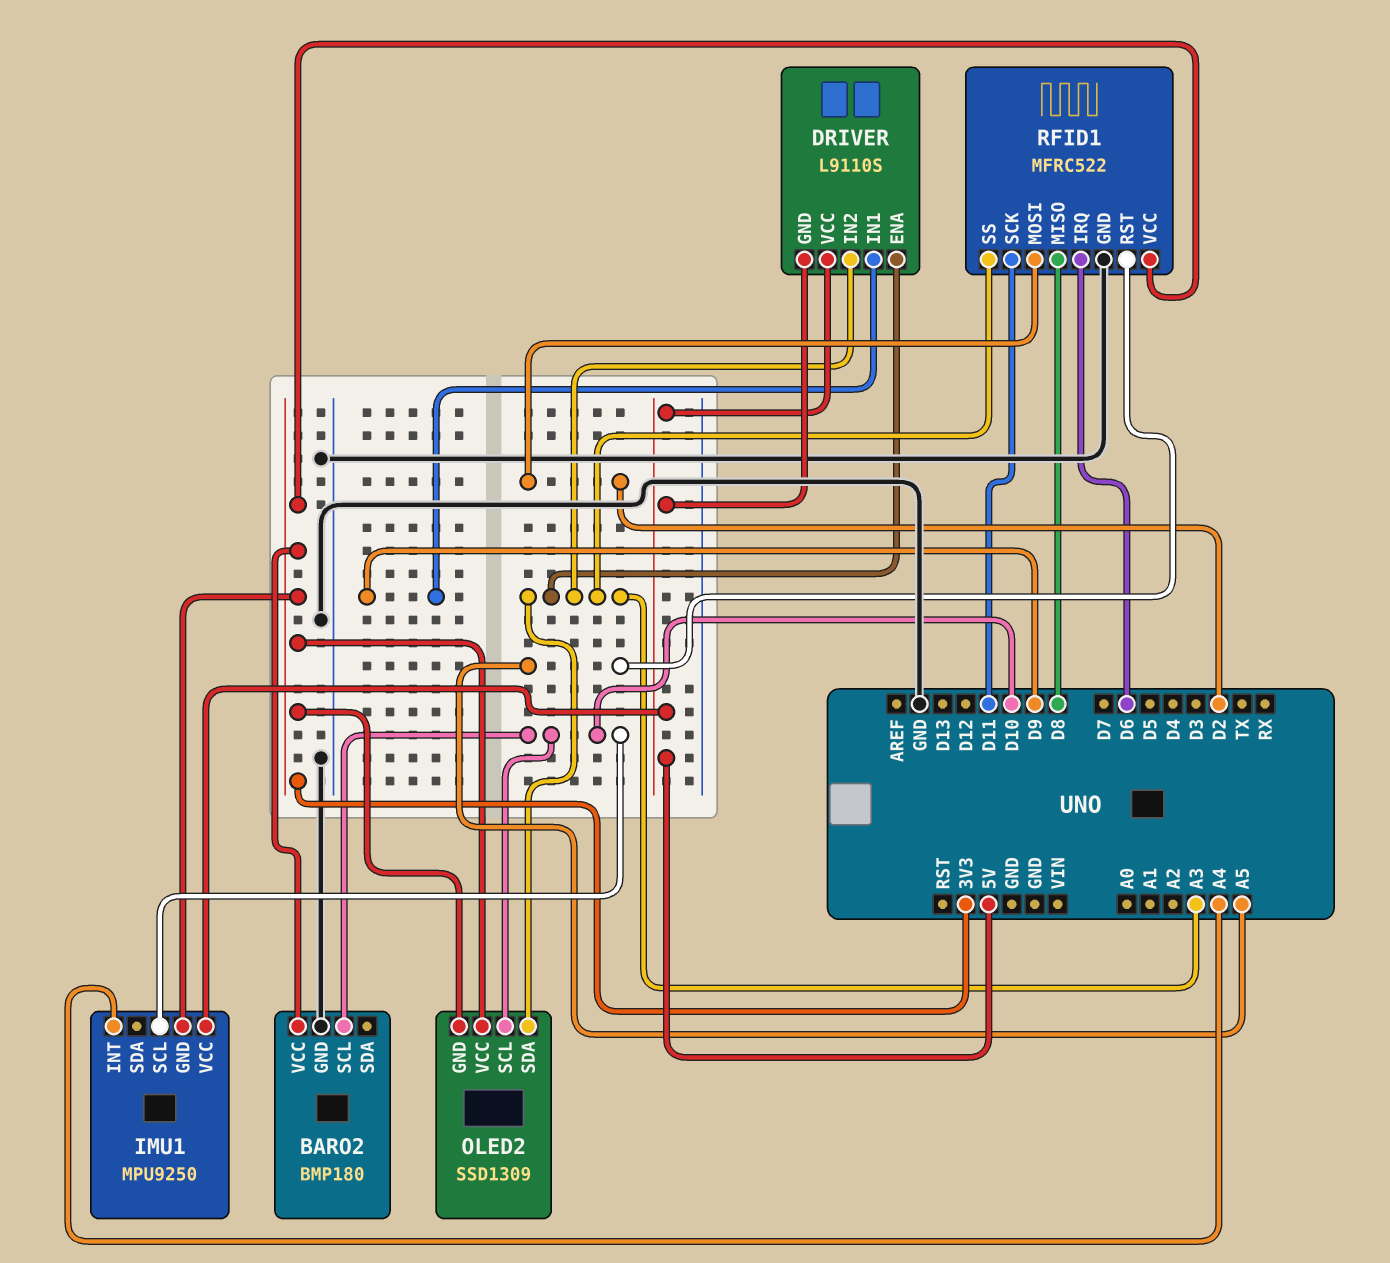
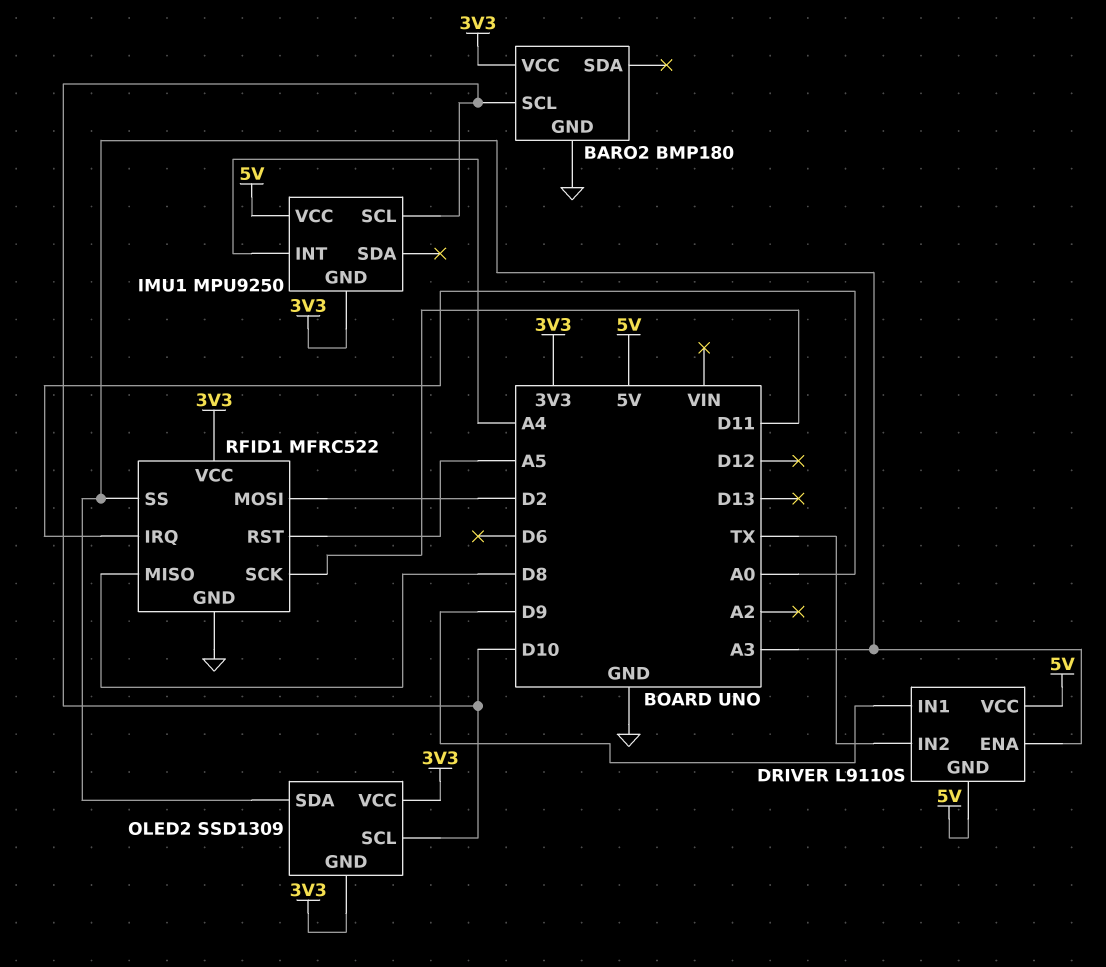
DRIVER pin IN2: A3 -> TX
RFID1 pin IRQ: D6 -> A0

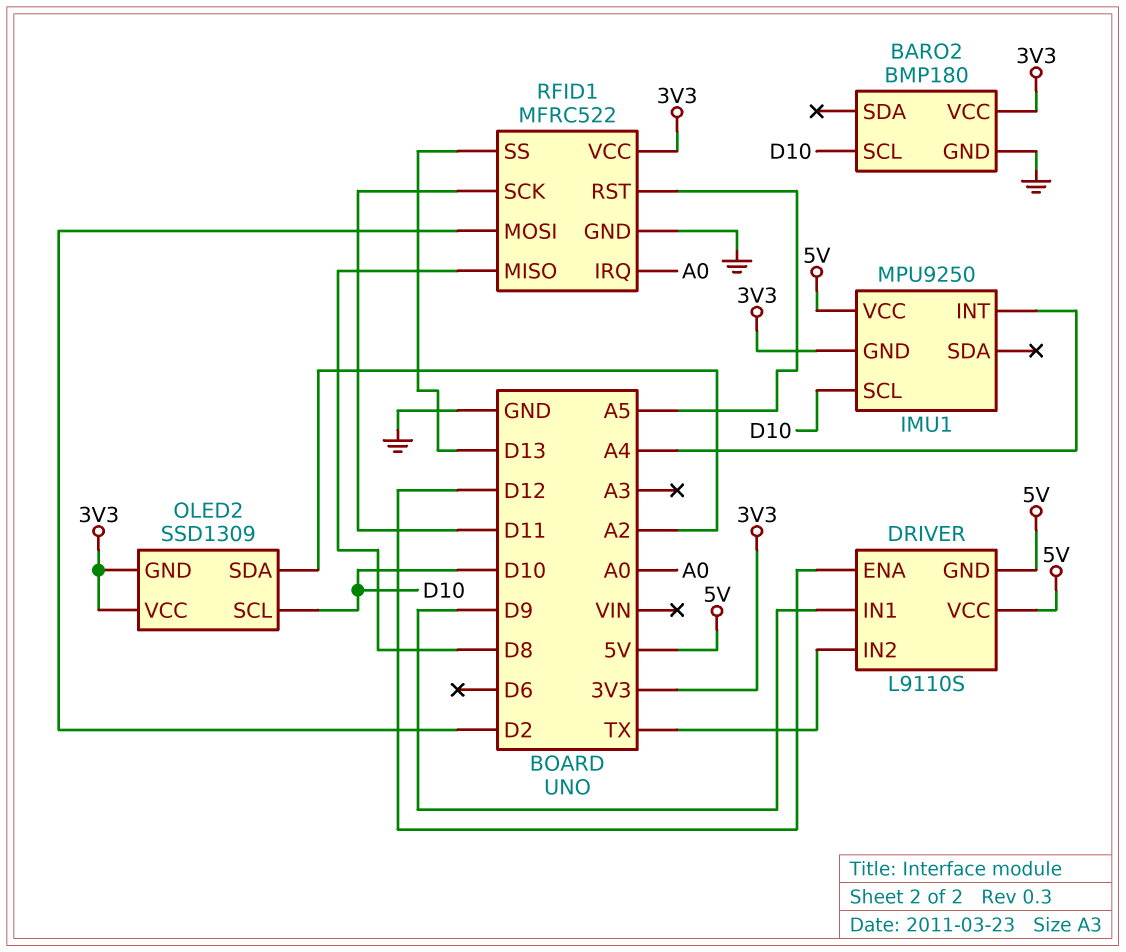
DRIVER pin ENA: A3 -> D12
OLED2 pin SDA: A3 -> A2
RFID1 pin SS: A3 -> D13

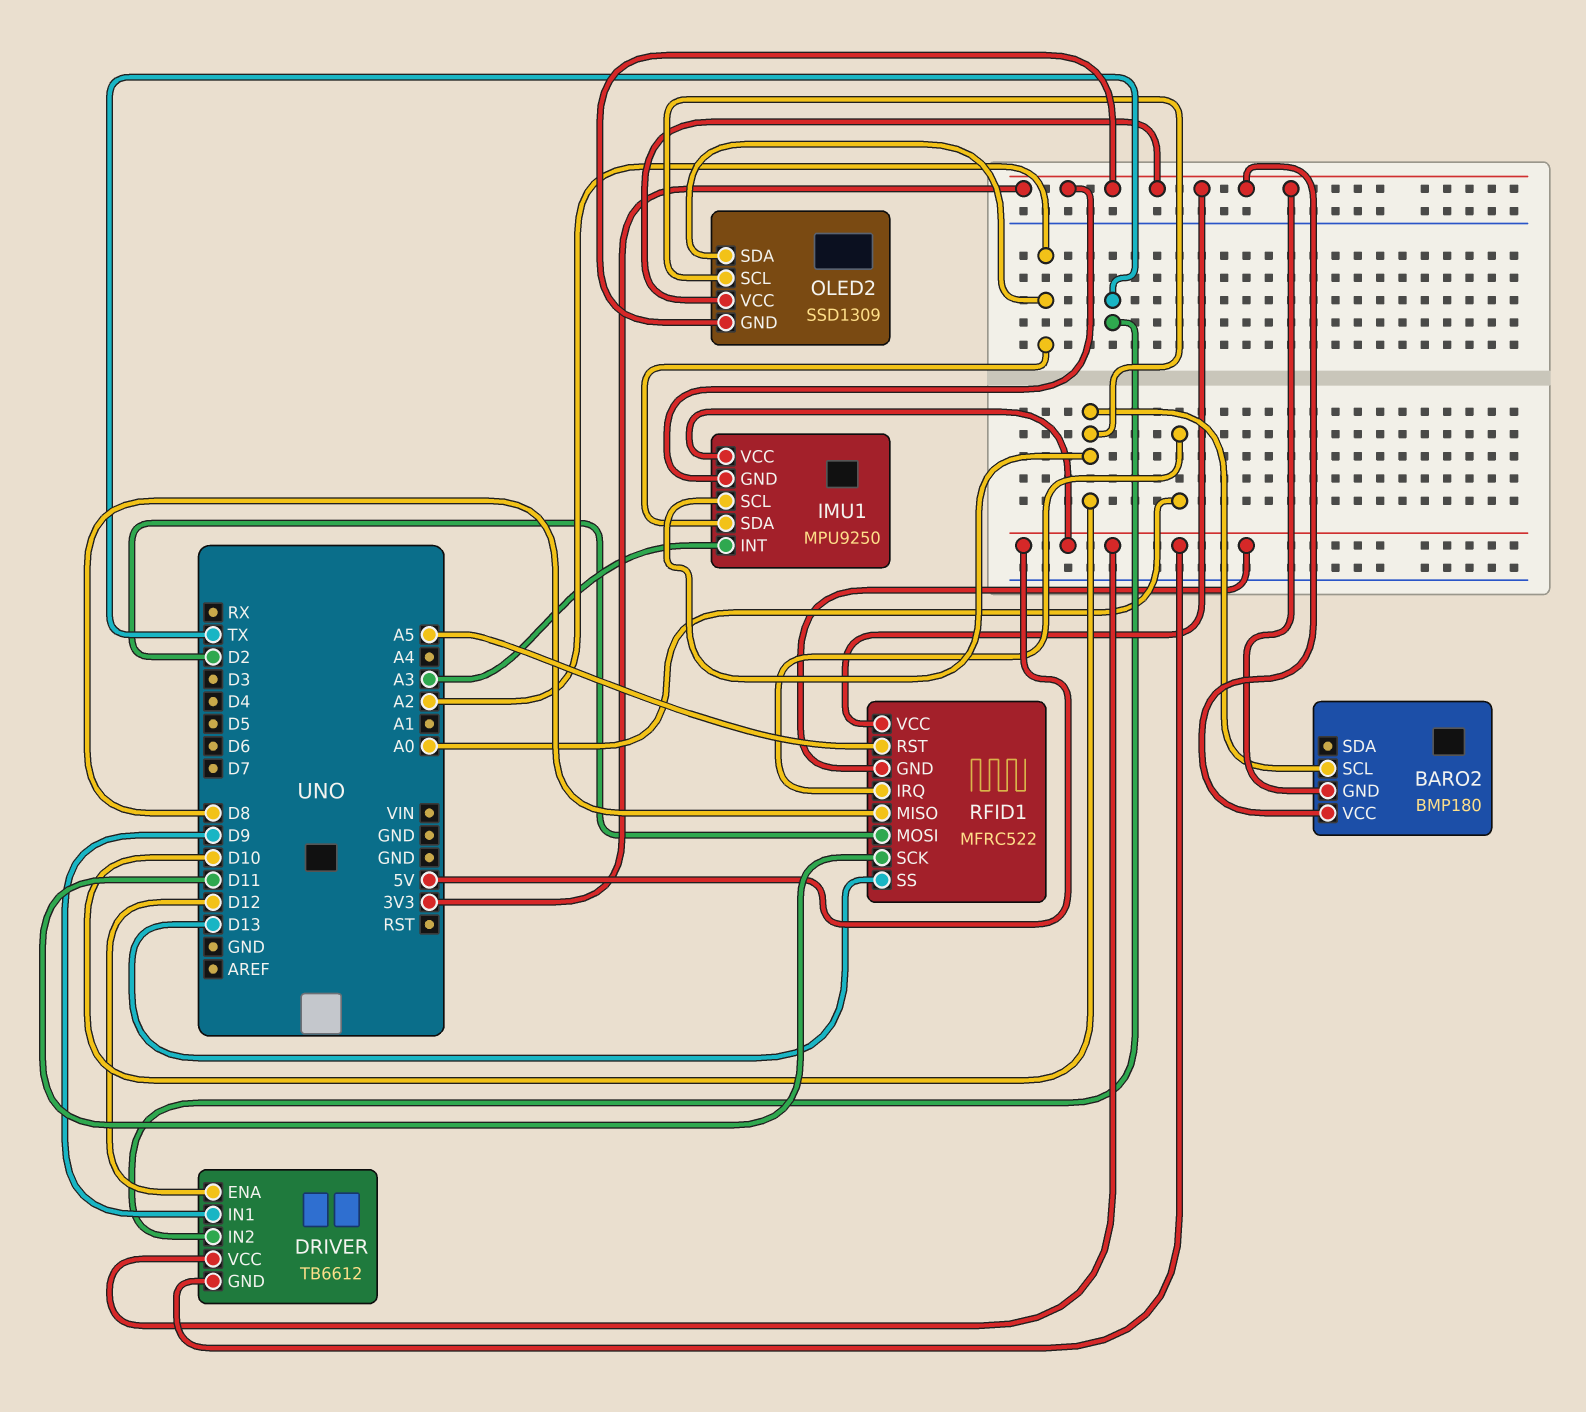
BARO2 pin GND: GND -> 3V3
DRIVER: L9110S -> TB6612
IMU1 pin INT: A4 -> A3
IMU1 pin SDA: none -> A2
RFID1 pin GND: GND -> 5V

